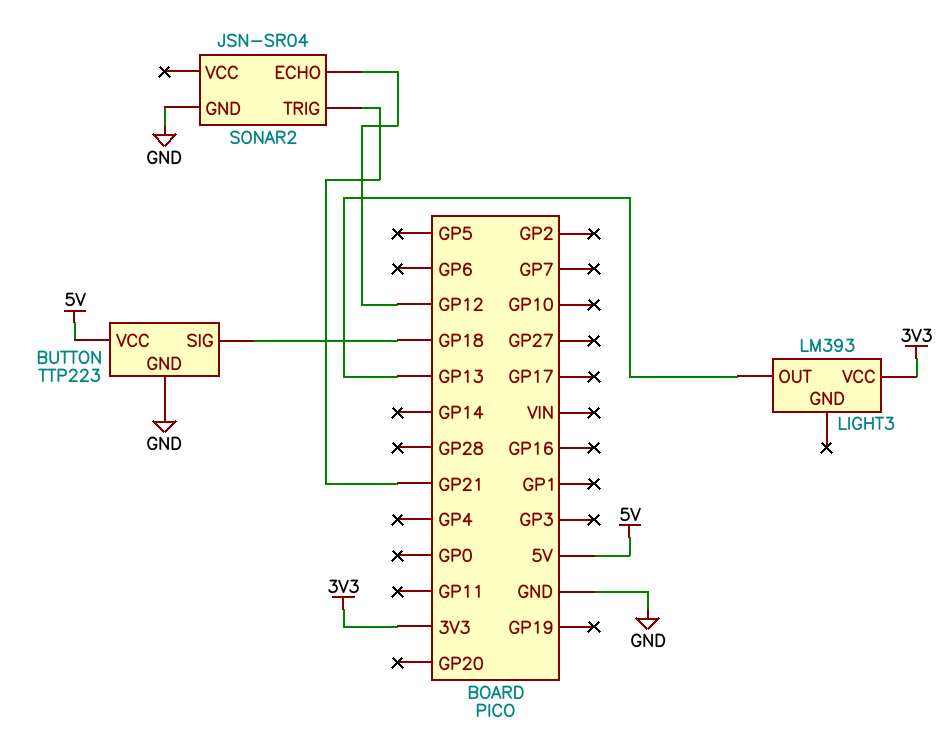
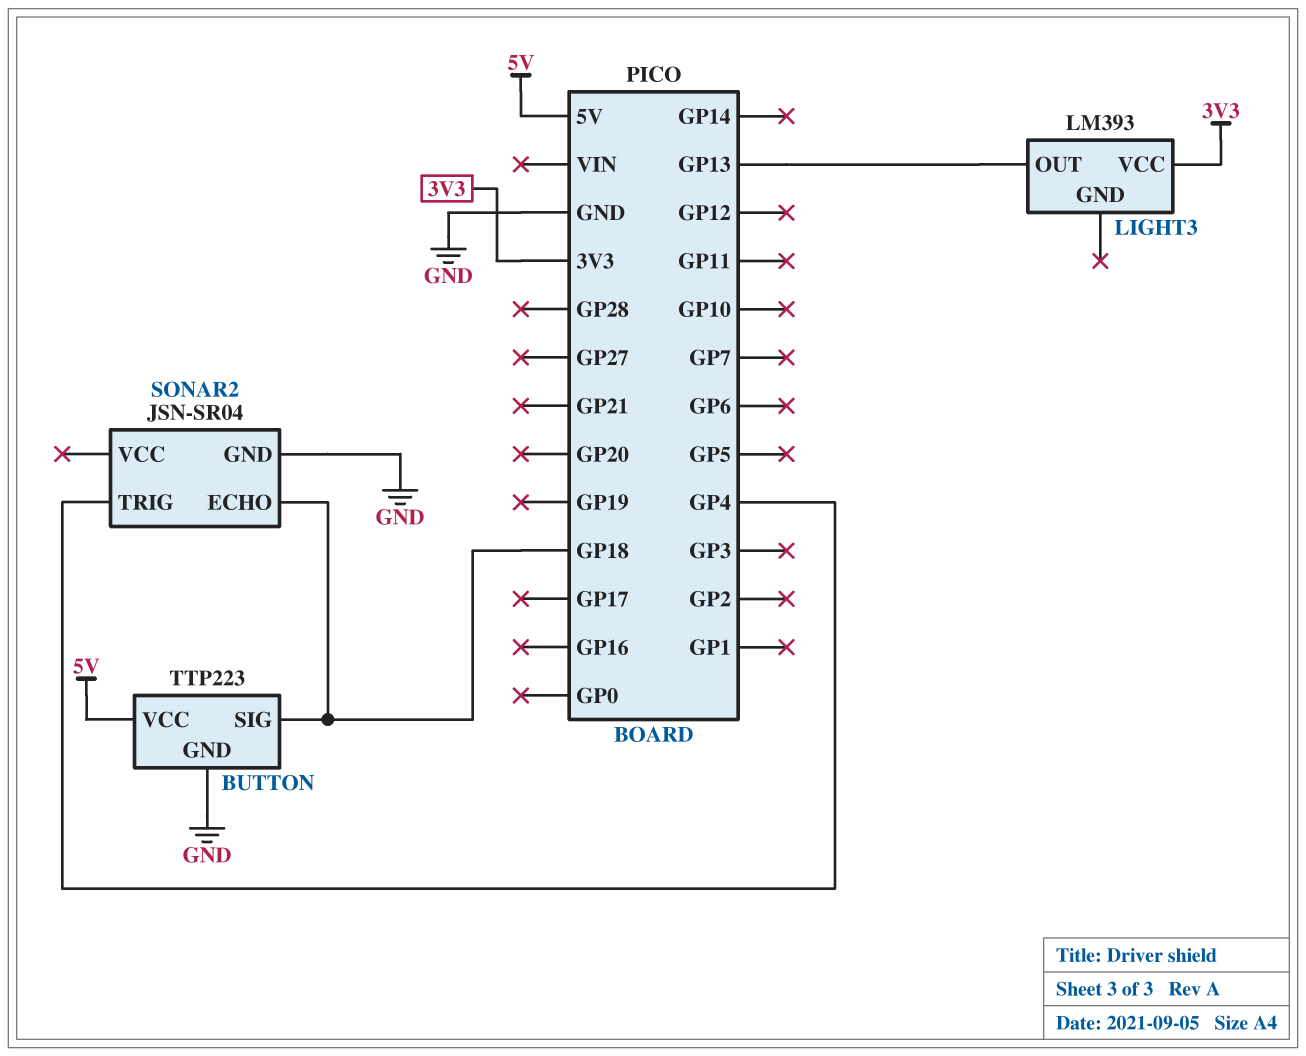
SONAR2 pin ECHO: GP12 -> GP18
SONAR2 pin TRIG: GP21 -> GP4

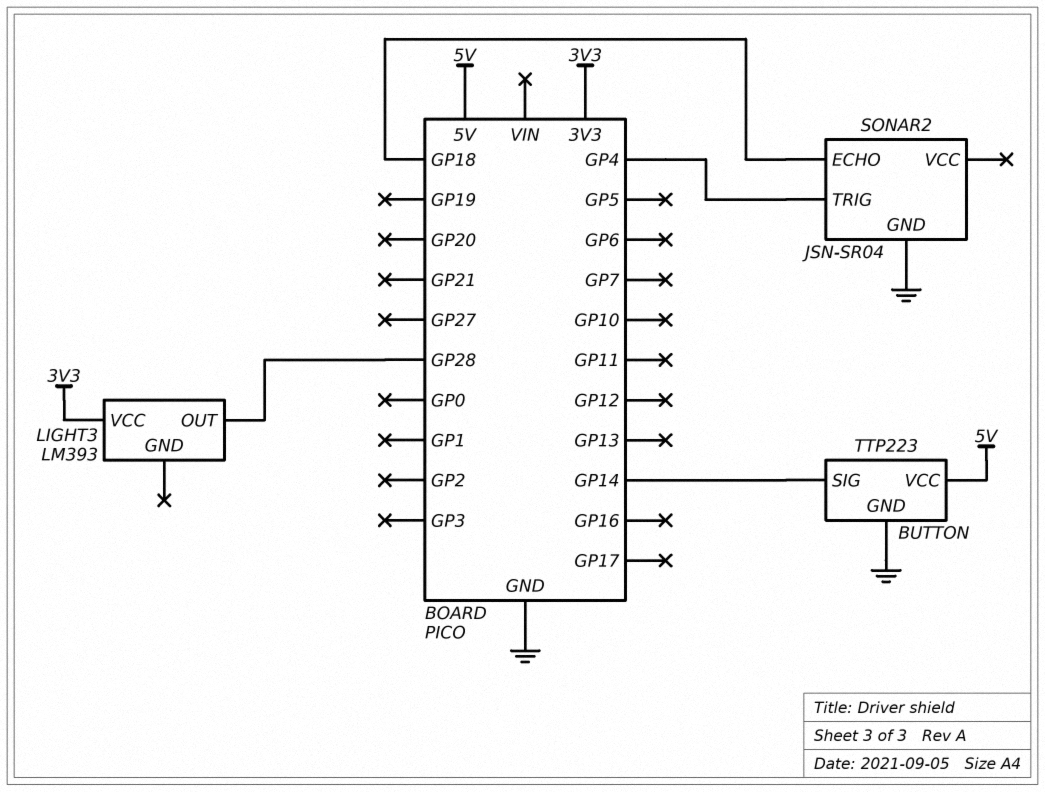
BUTTON pin SIG: GP18 -> GP14
LIGHT3 pin OUT: GP13 -> GP28

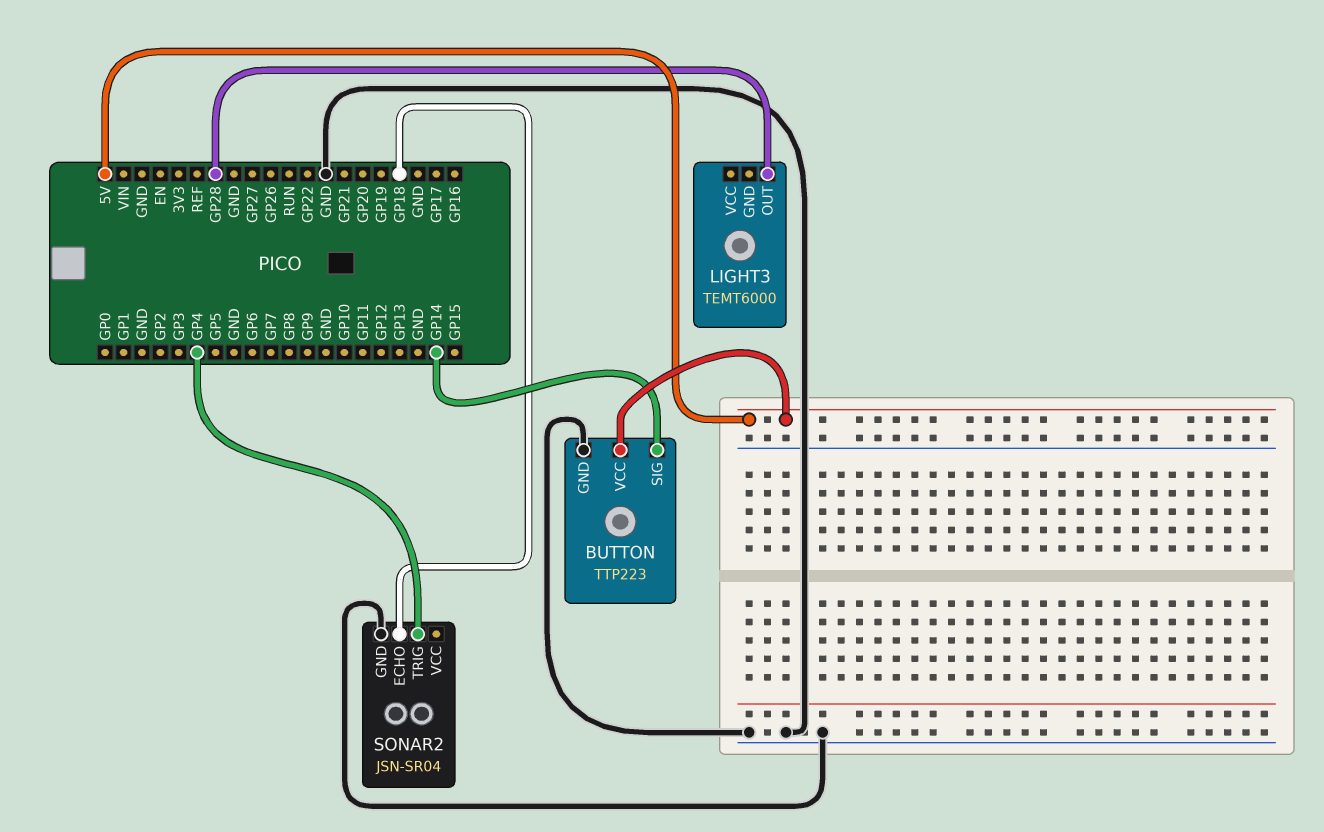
LIGHT3: LM393 -> TEMT6000
LIGHT3 pin VCC: 3V3 -> none

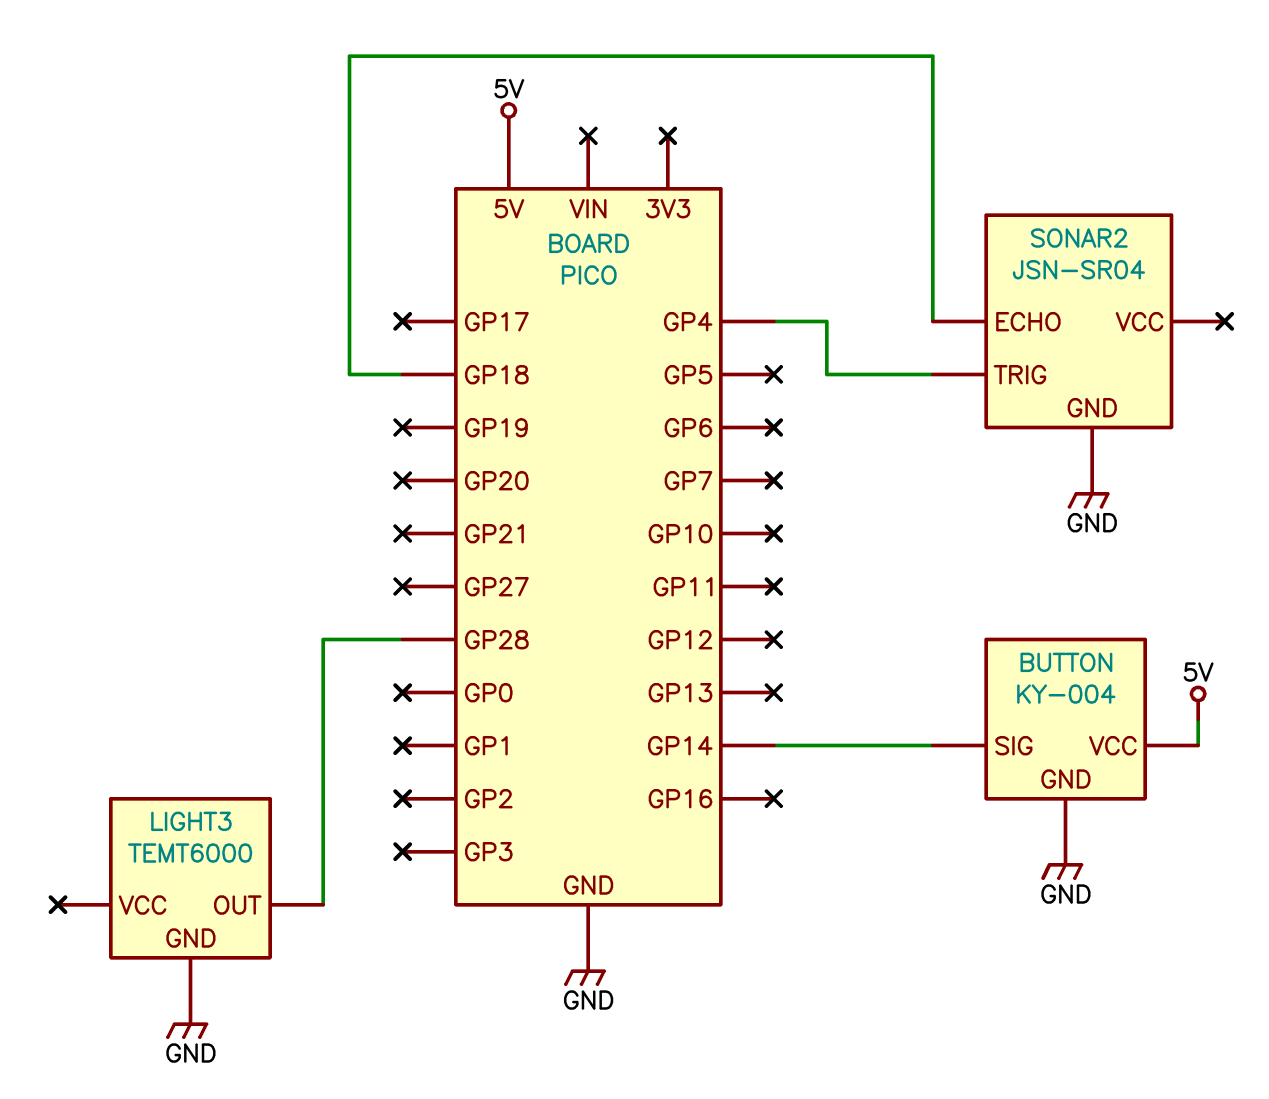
BUTTON: TTP223 -> KY-004
LIGHT3 pin GND: none -> GND

